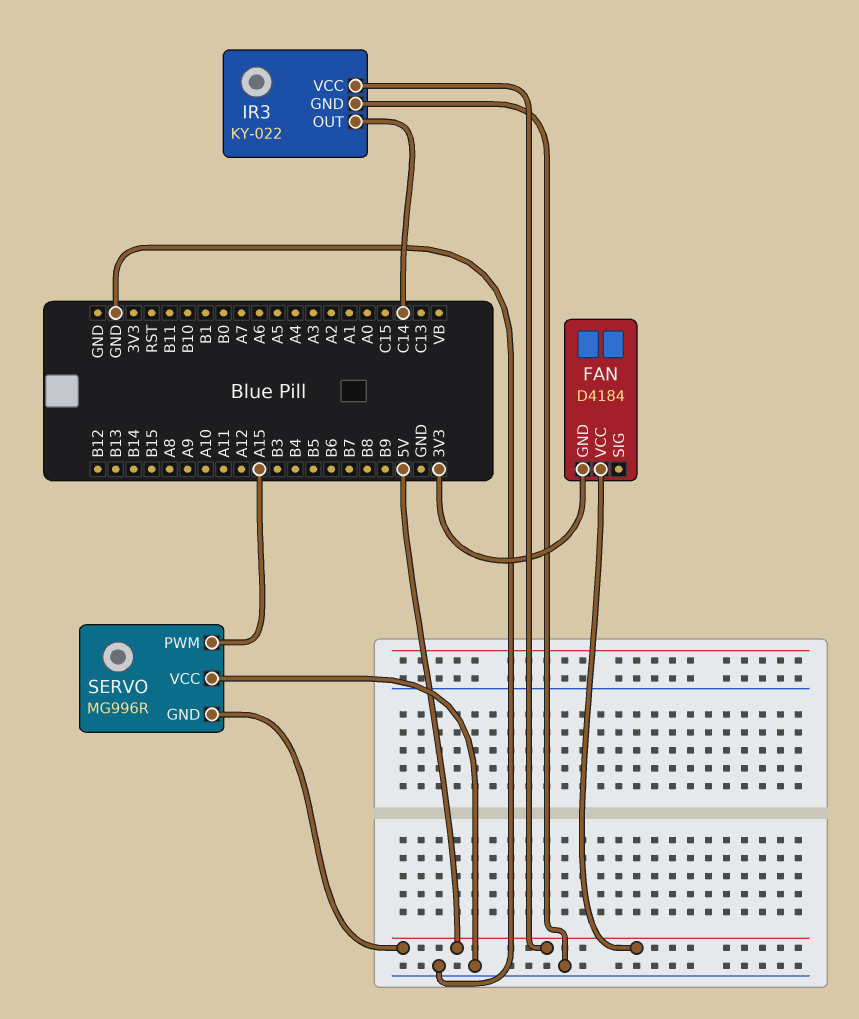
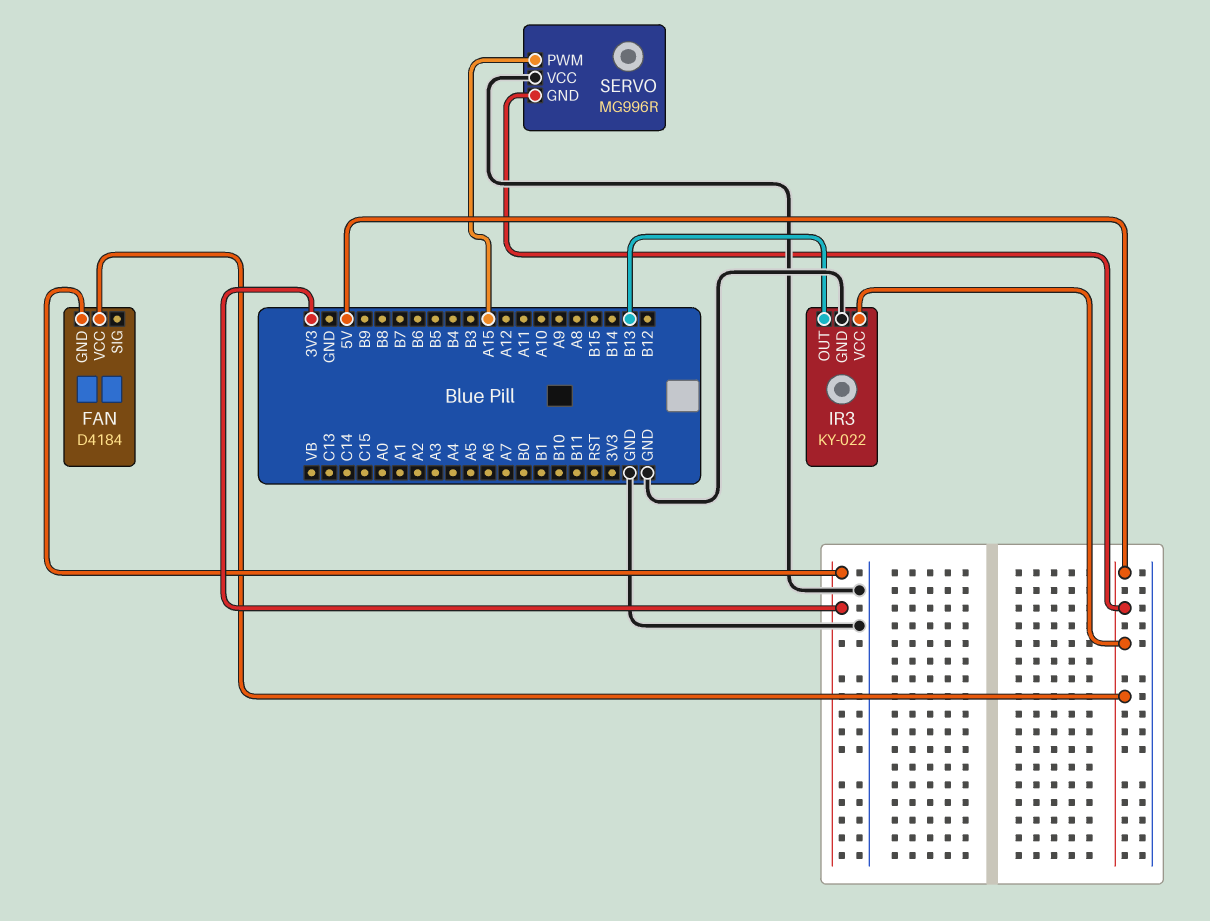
IR3 pin OUT: C14 -> B13

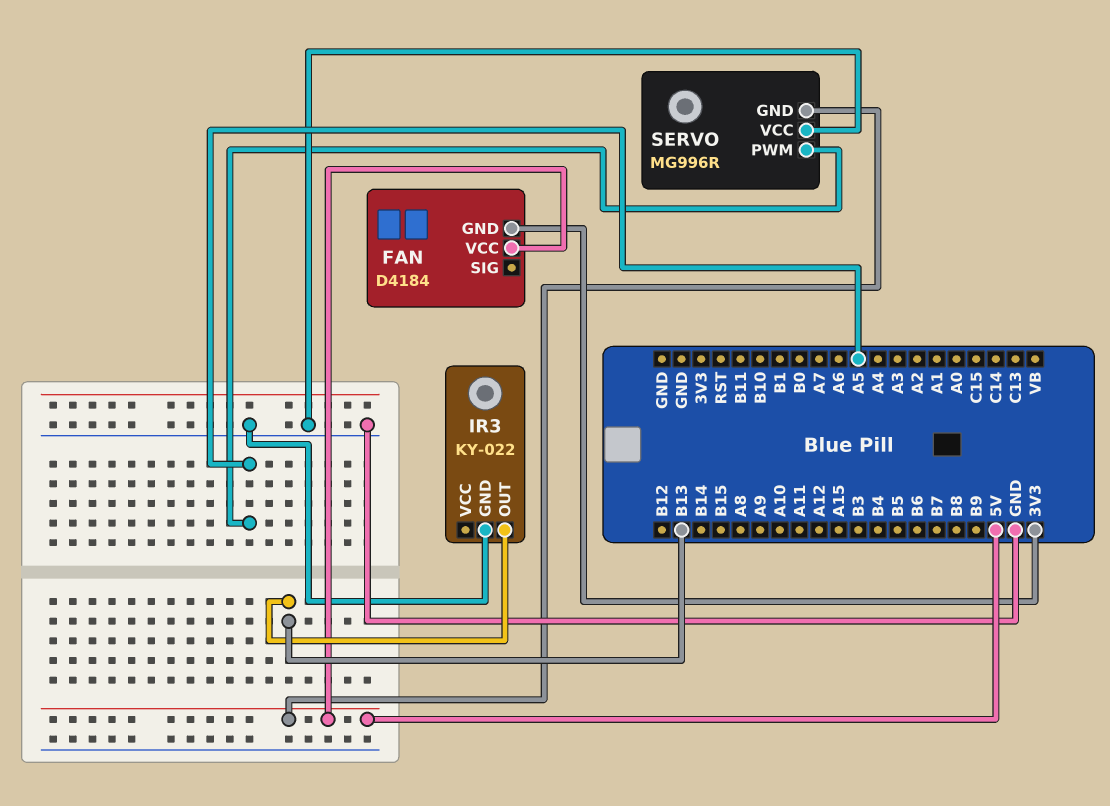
IR3 pin VCC: 5V -> none
SERVO pin PWM: A15 -> A5

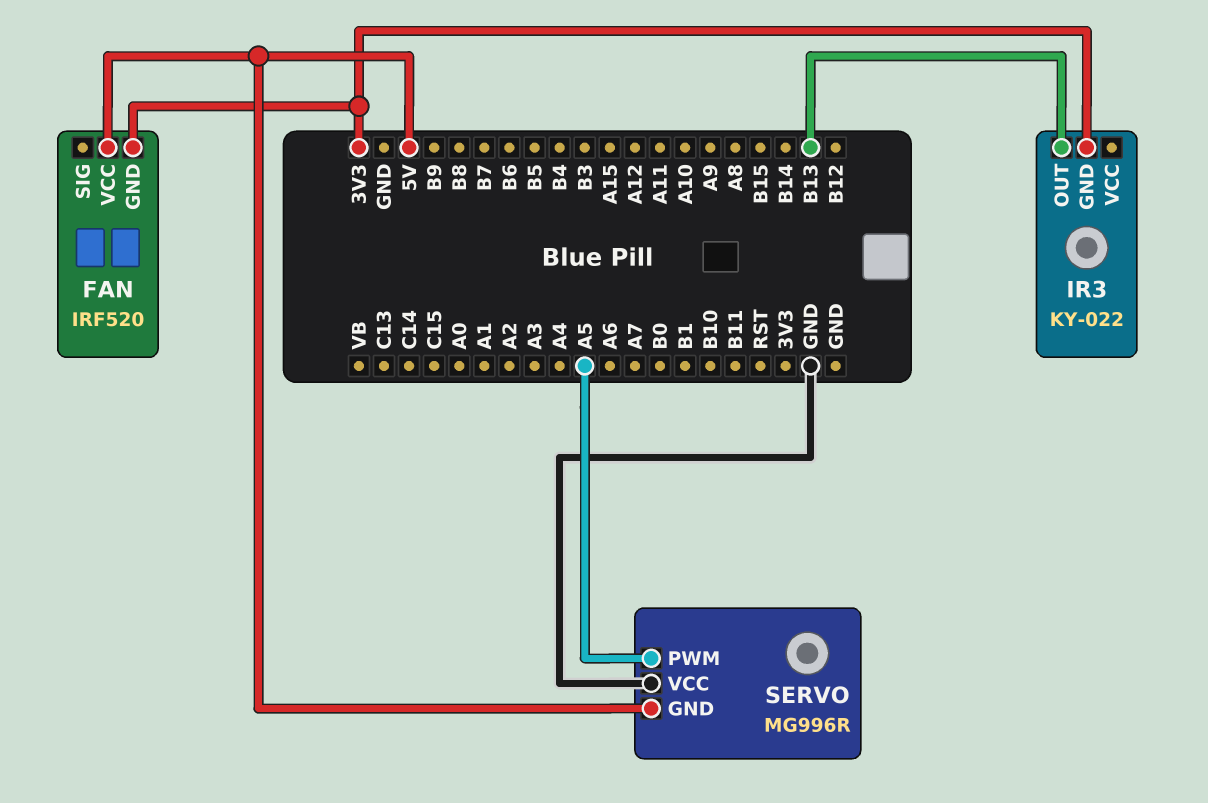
FAN: D4184 -> IRF520
IR3 pin GND: GND -> 3V3

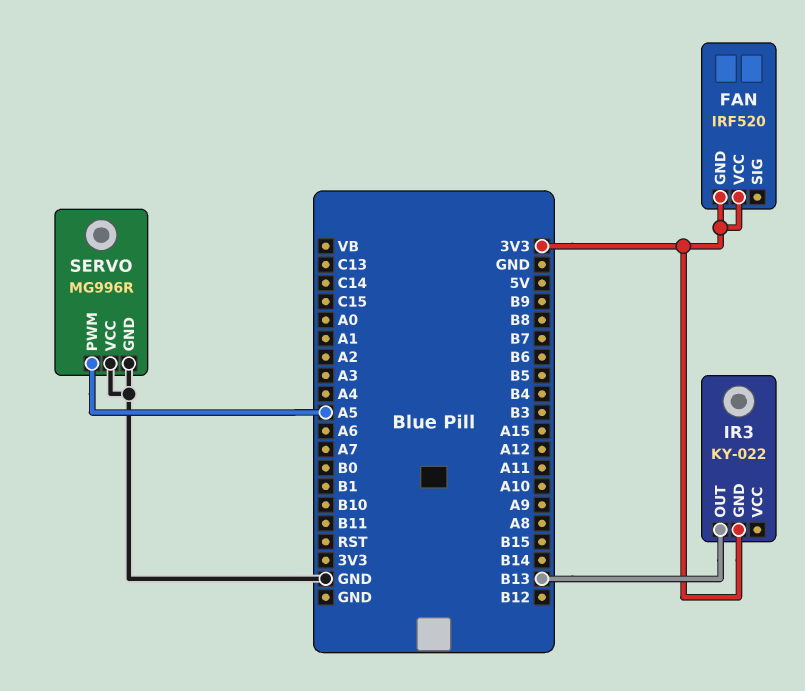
FAN pin VCC: 5V -> 3V3
SERVO pin GND: 5V -> GND

